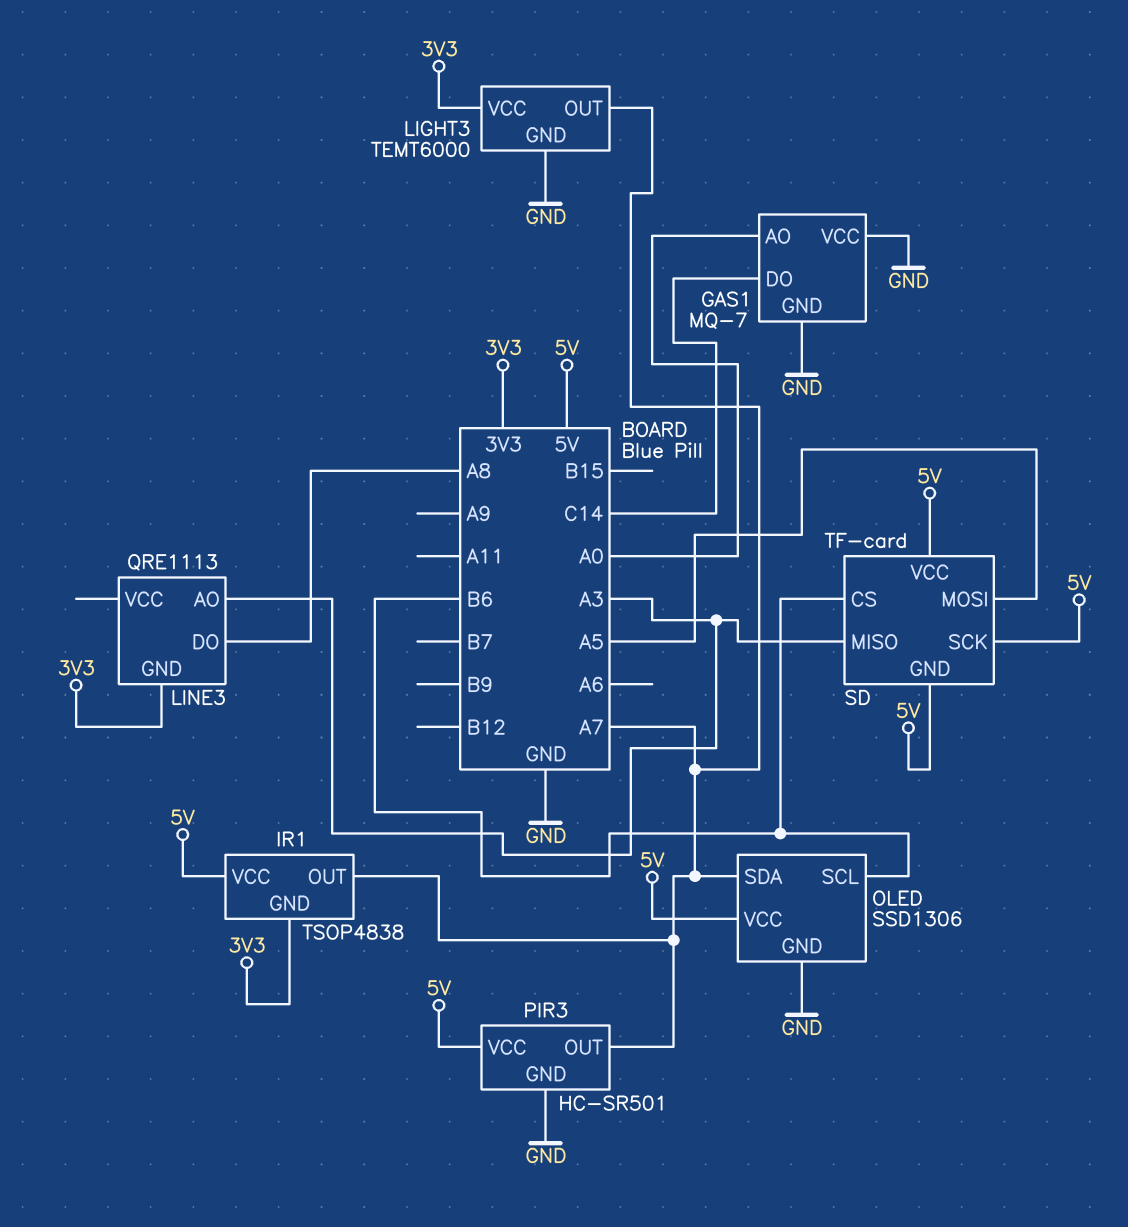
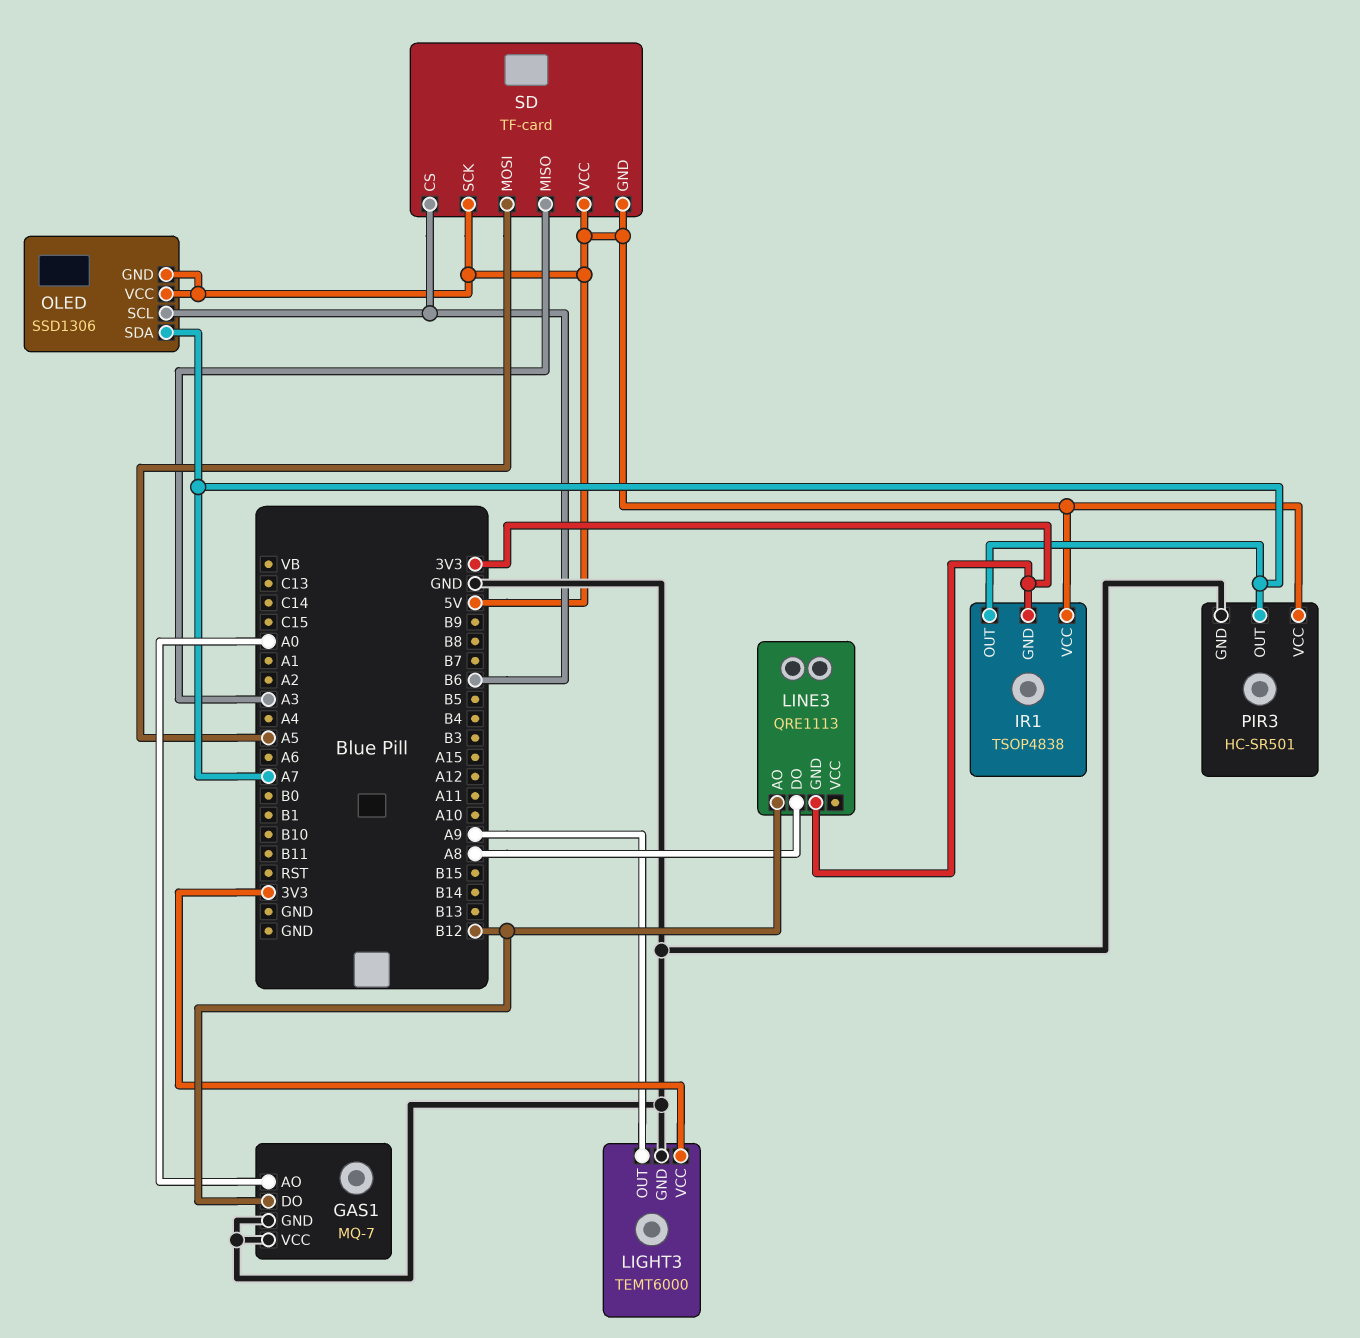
GAS1 pin DO: C14 -> B12
LIGHT3 pin OUT: A7 -> A9
LINE3 pin AO: A3 -> B12
OLED pin GND: GND -> 5V

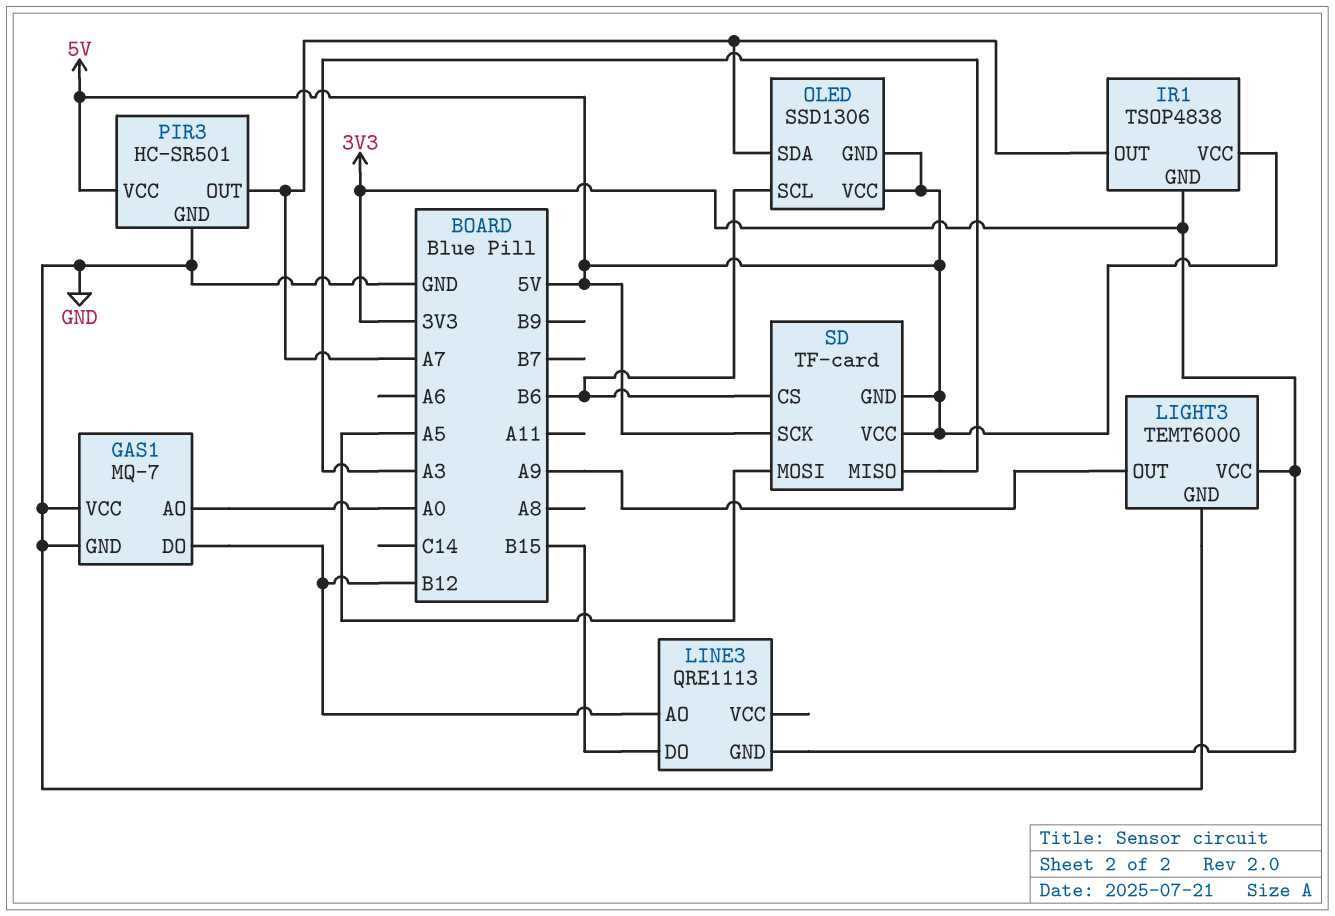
LINE3 pin DO: A8 -> B15

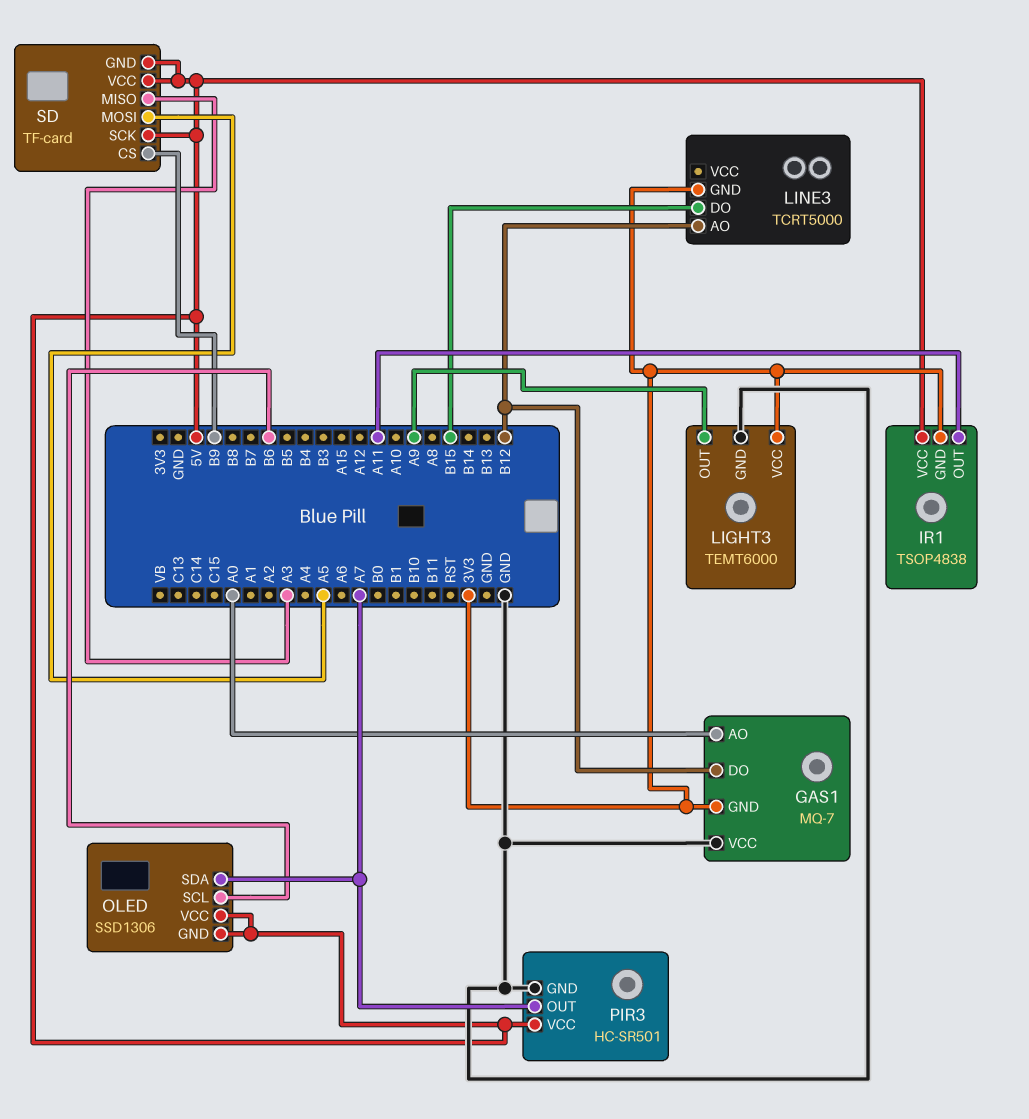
GAS1 pin GND: GND -> 3V3
IR1 pin OUT: A7 -> A11
LINE3: QRE1113 -> TCRT5000
SD pin CS: B6 -> B9

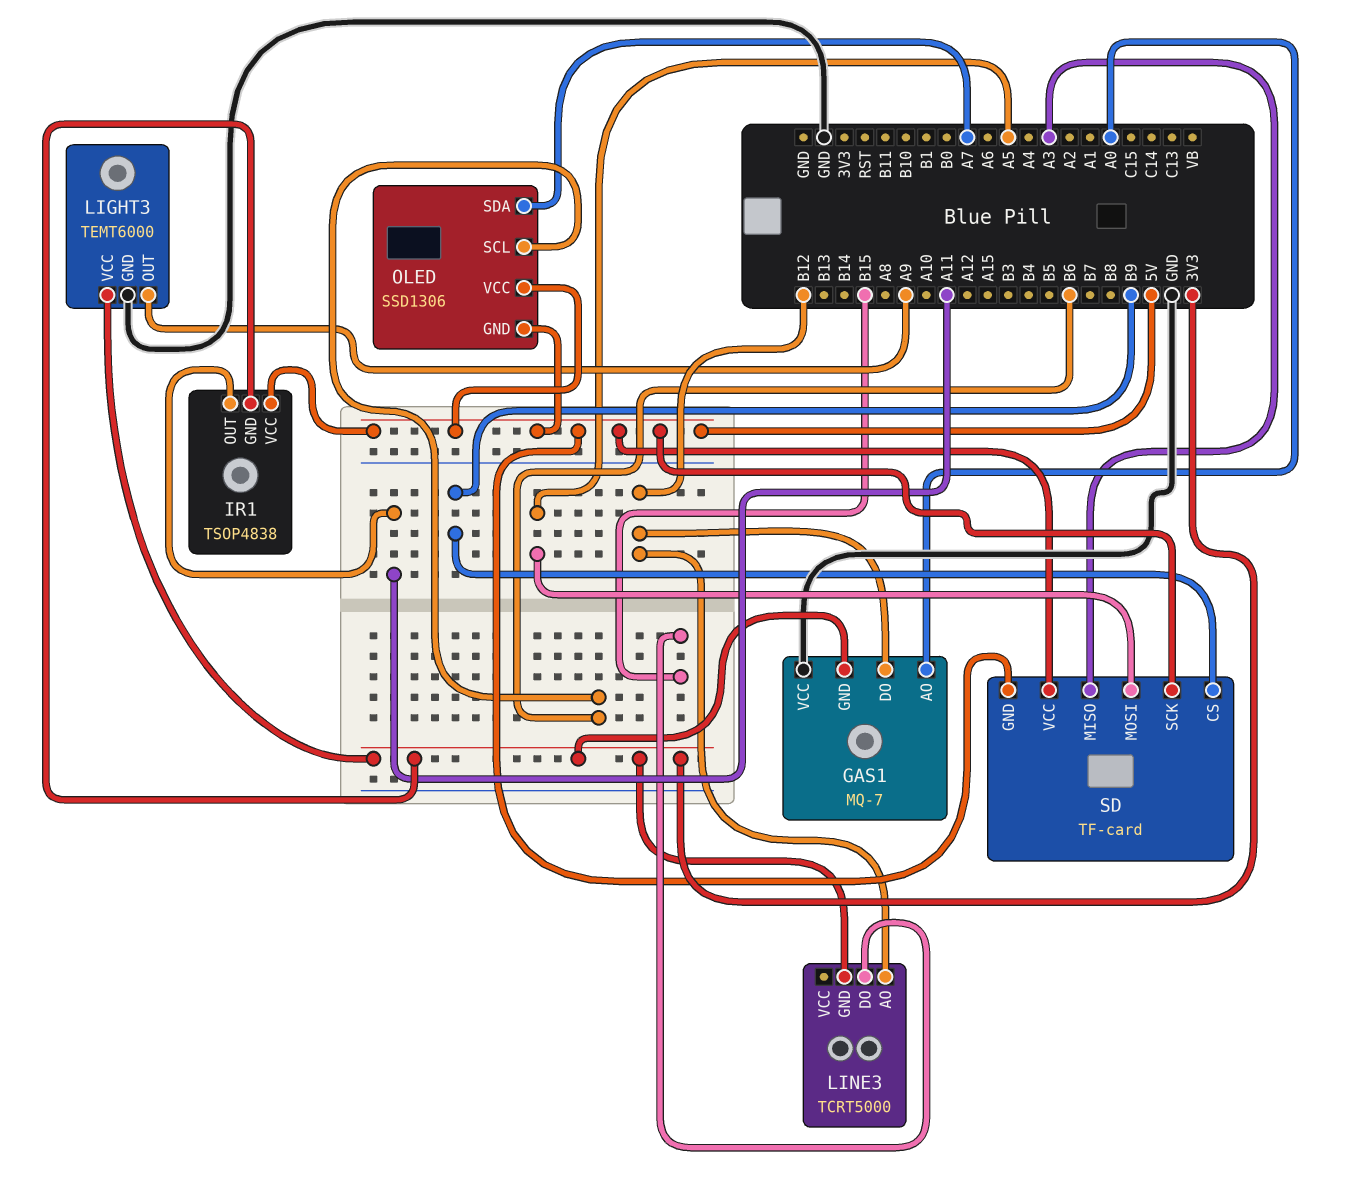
PIR3: HC-SR501 -> none
PIR3 pin GND: GND -> none
PIR3 pin OUT: A7 -> none
PIR3 pin VCC: 5V -> none

